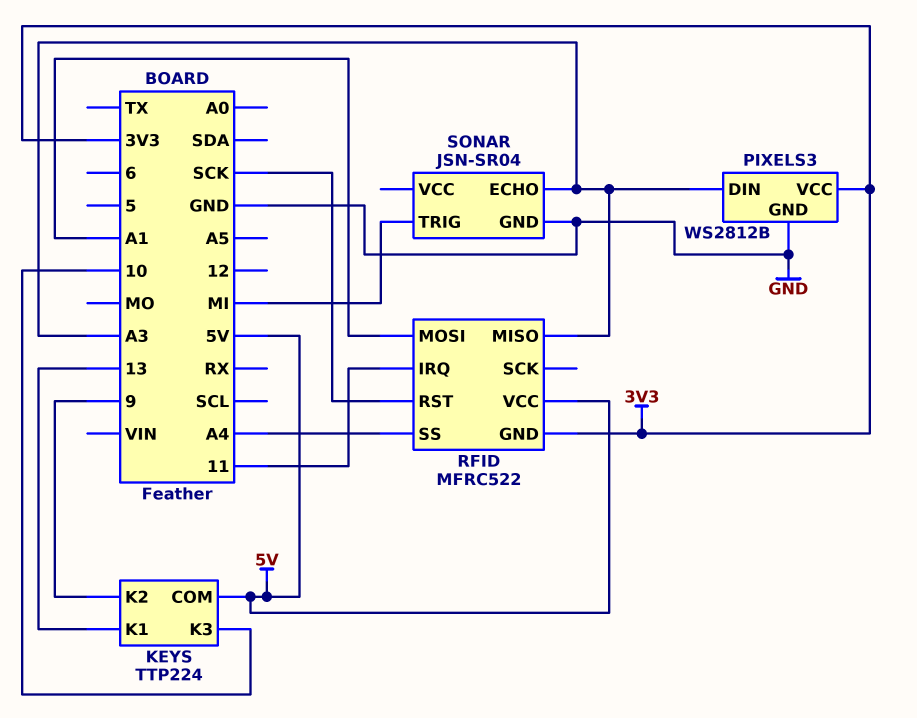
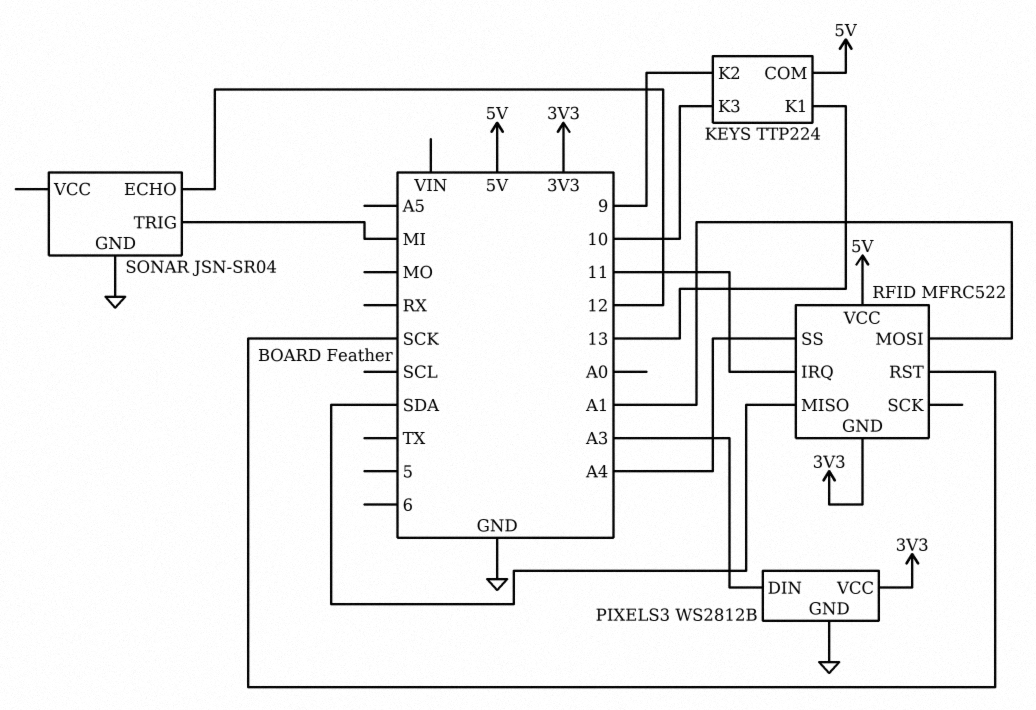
RFID pin MISO: A3 -> SDA
SONAR pin ECHO: A3 -> 12

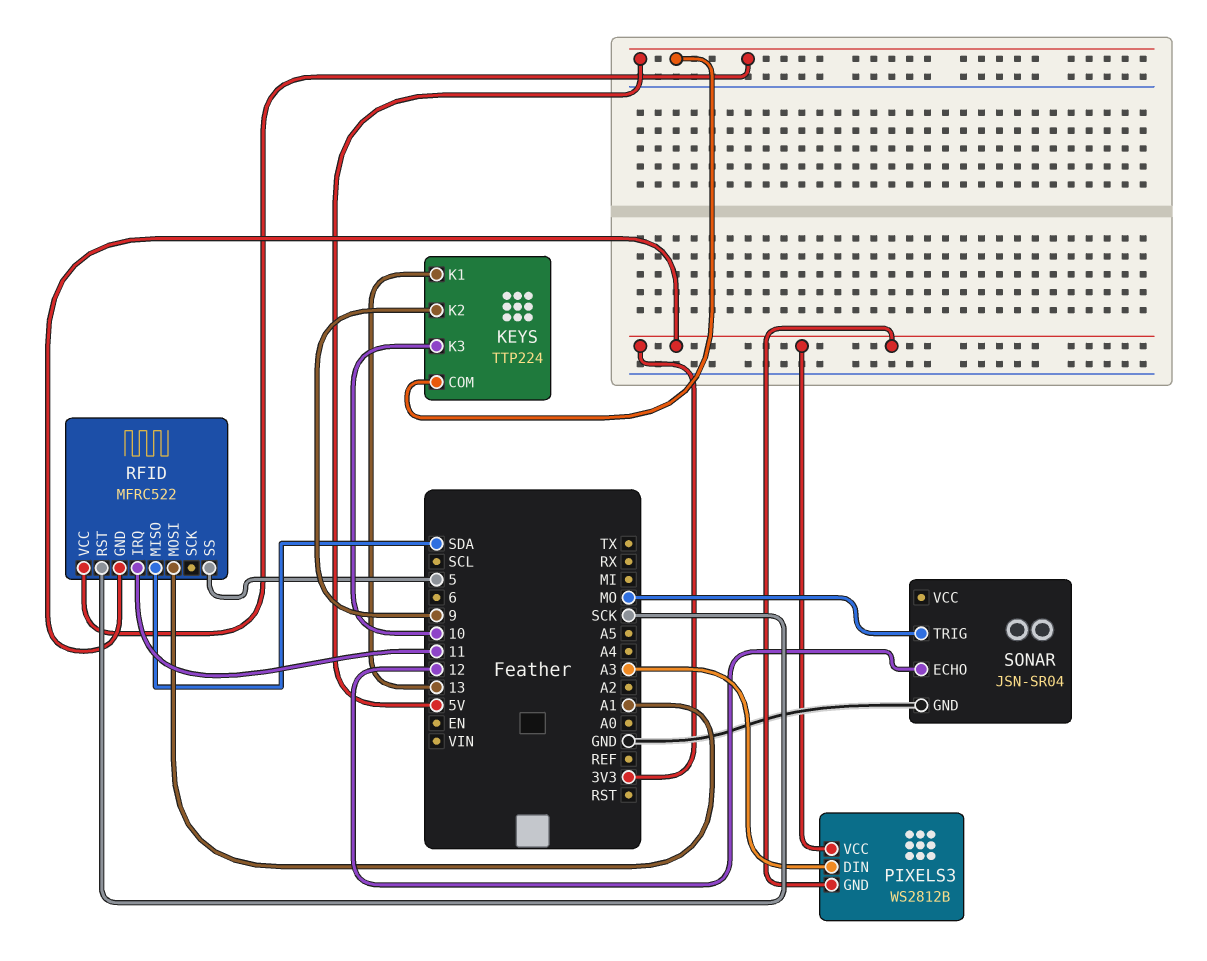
PIXELS3 pin GND: GND -> 3V3
RFID pin SS: A4 -> 5
SONAR pin TRIG: MI -> MO

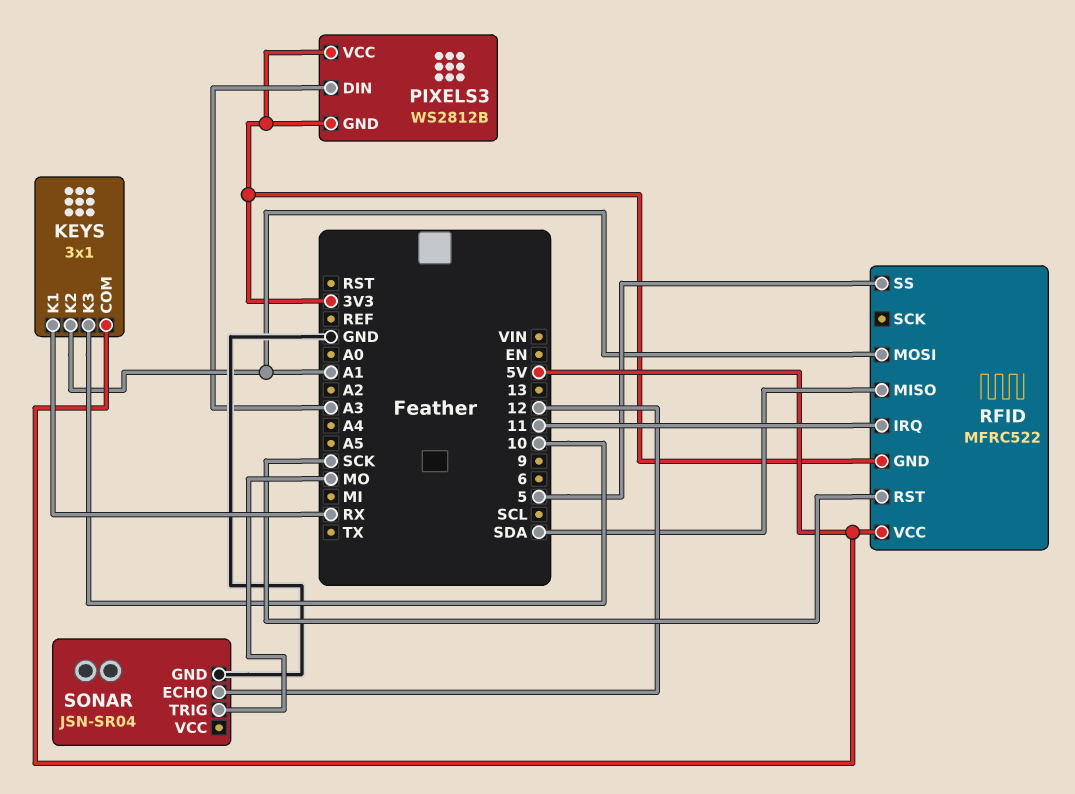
KEYS: TTP224 -> 3x1
KEYS pin K1: 13 -> RX
KEYS pin K2: 9 -> A1

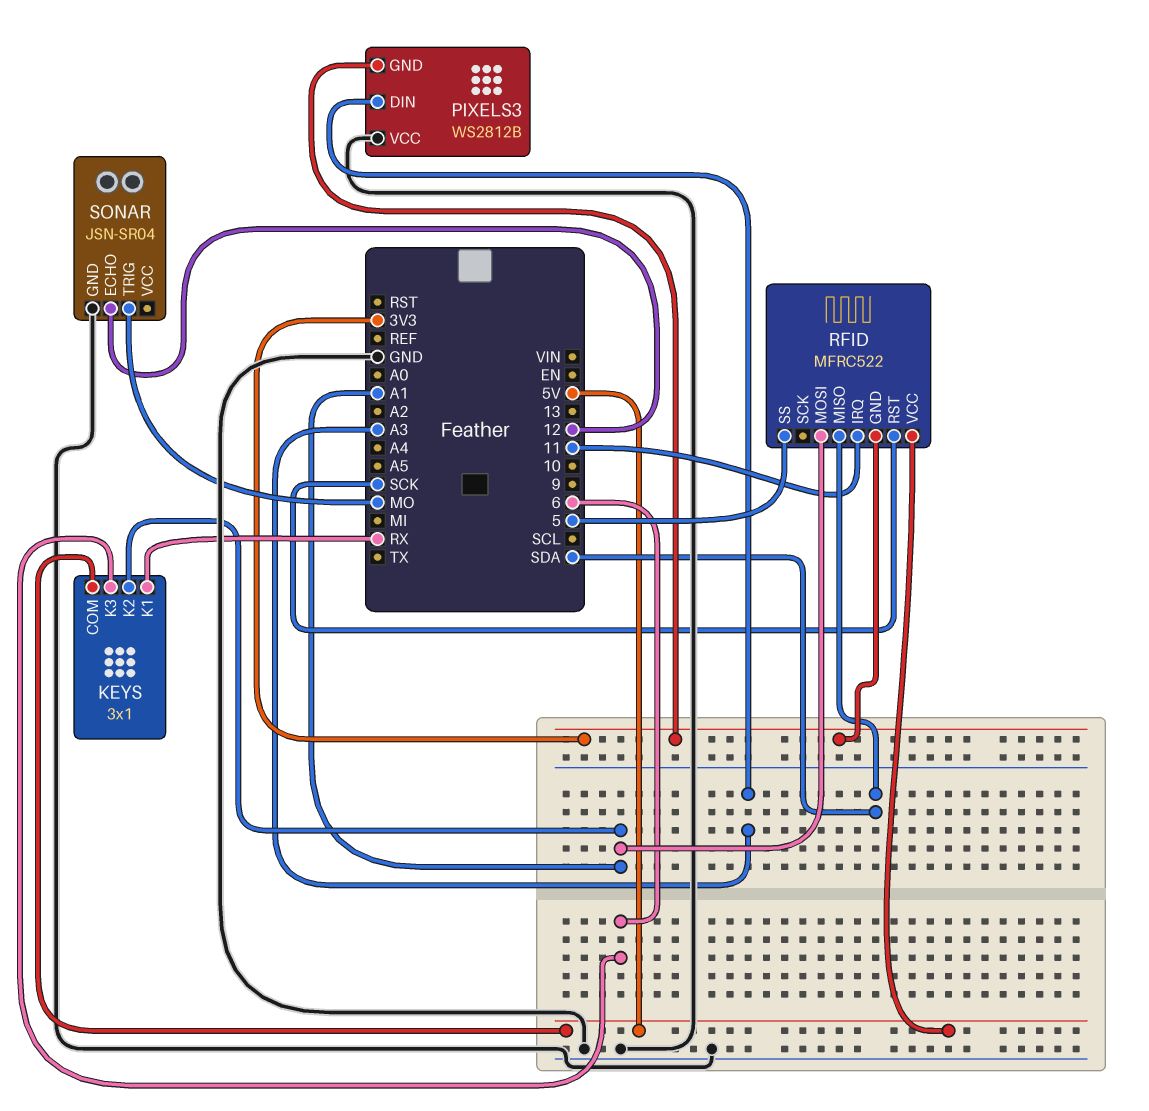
KEYS pin K3: 10 -> 6
PIXELS3 pin VCC: 3V3 -> GND

